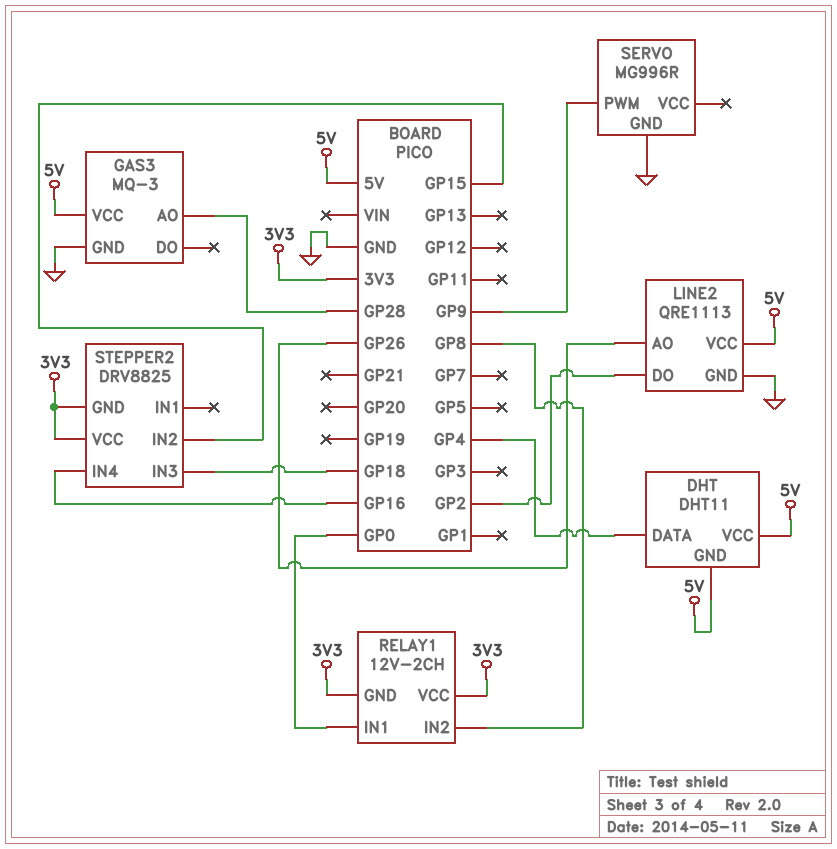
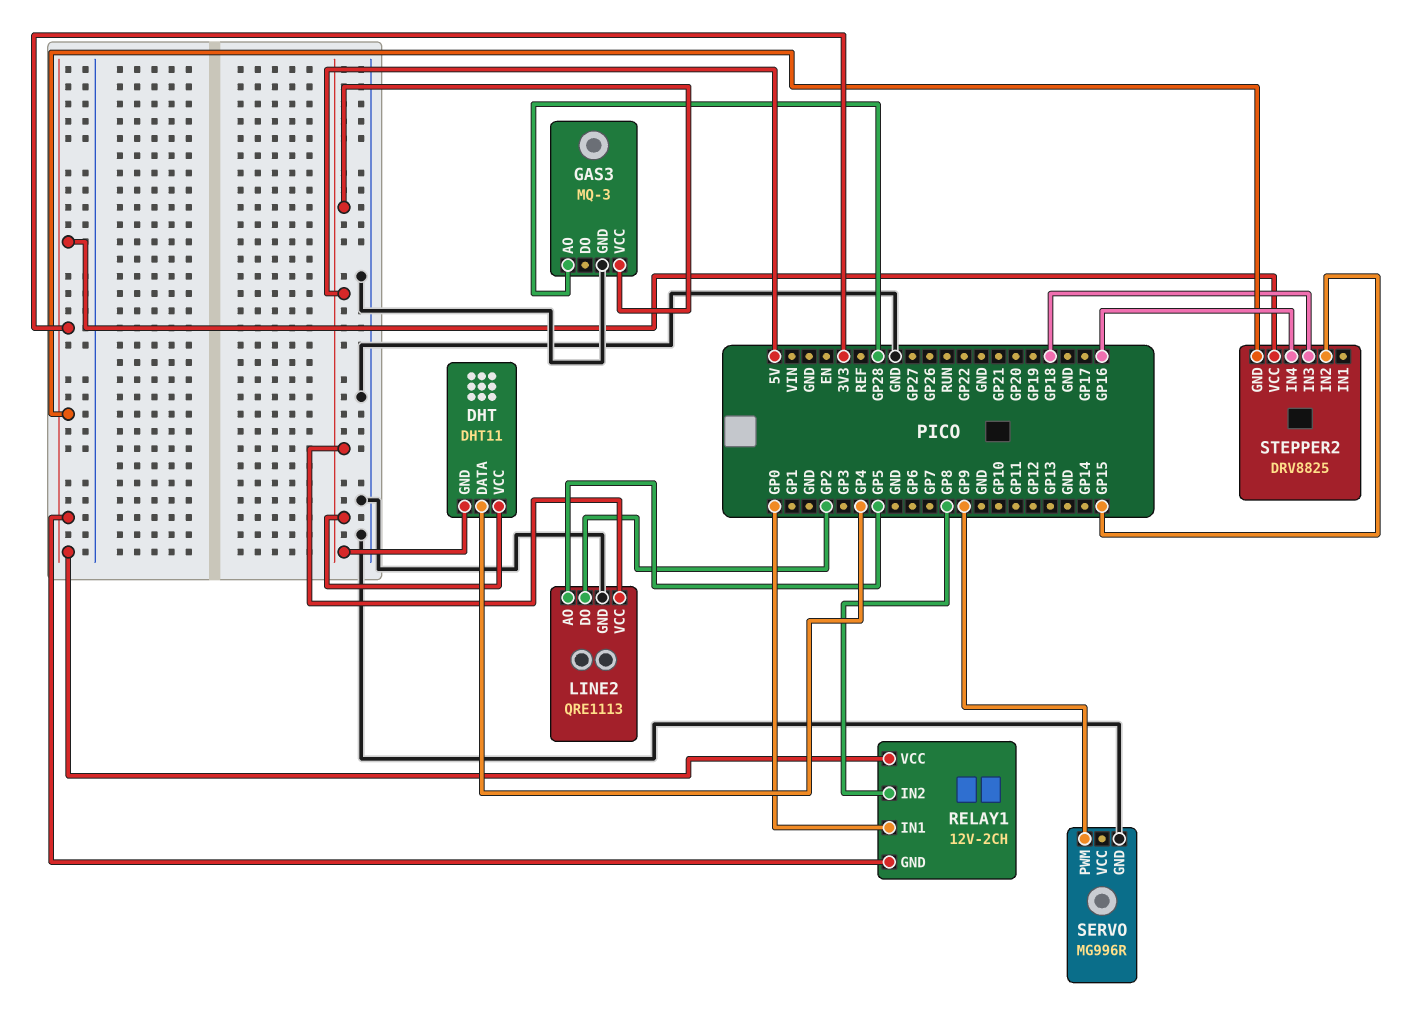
LINE2 pin AO: GP26 -> GP5

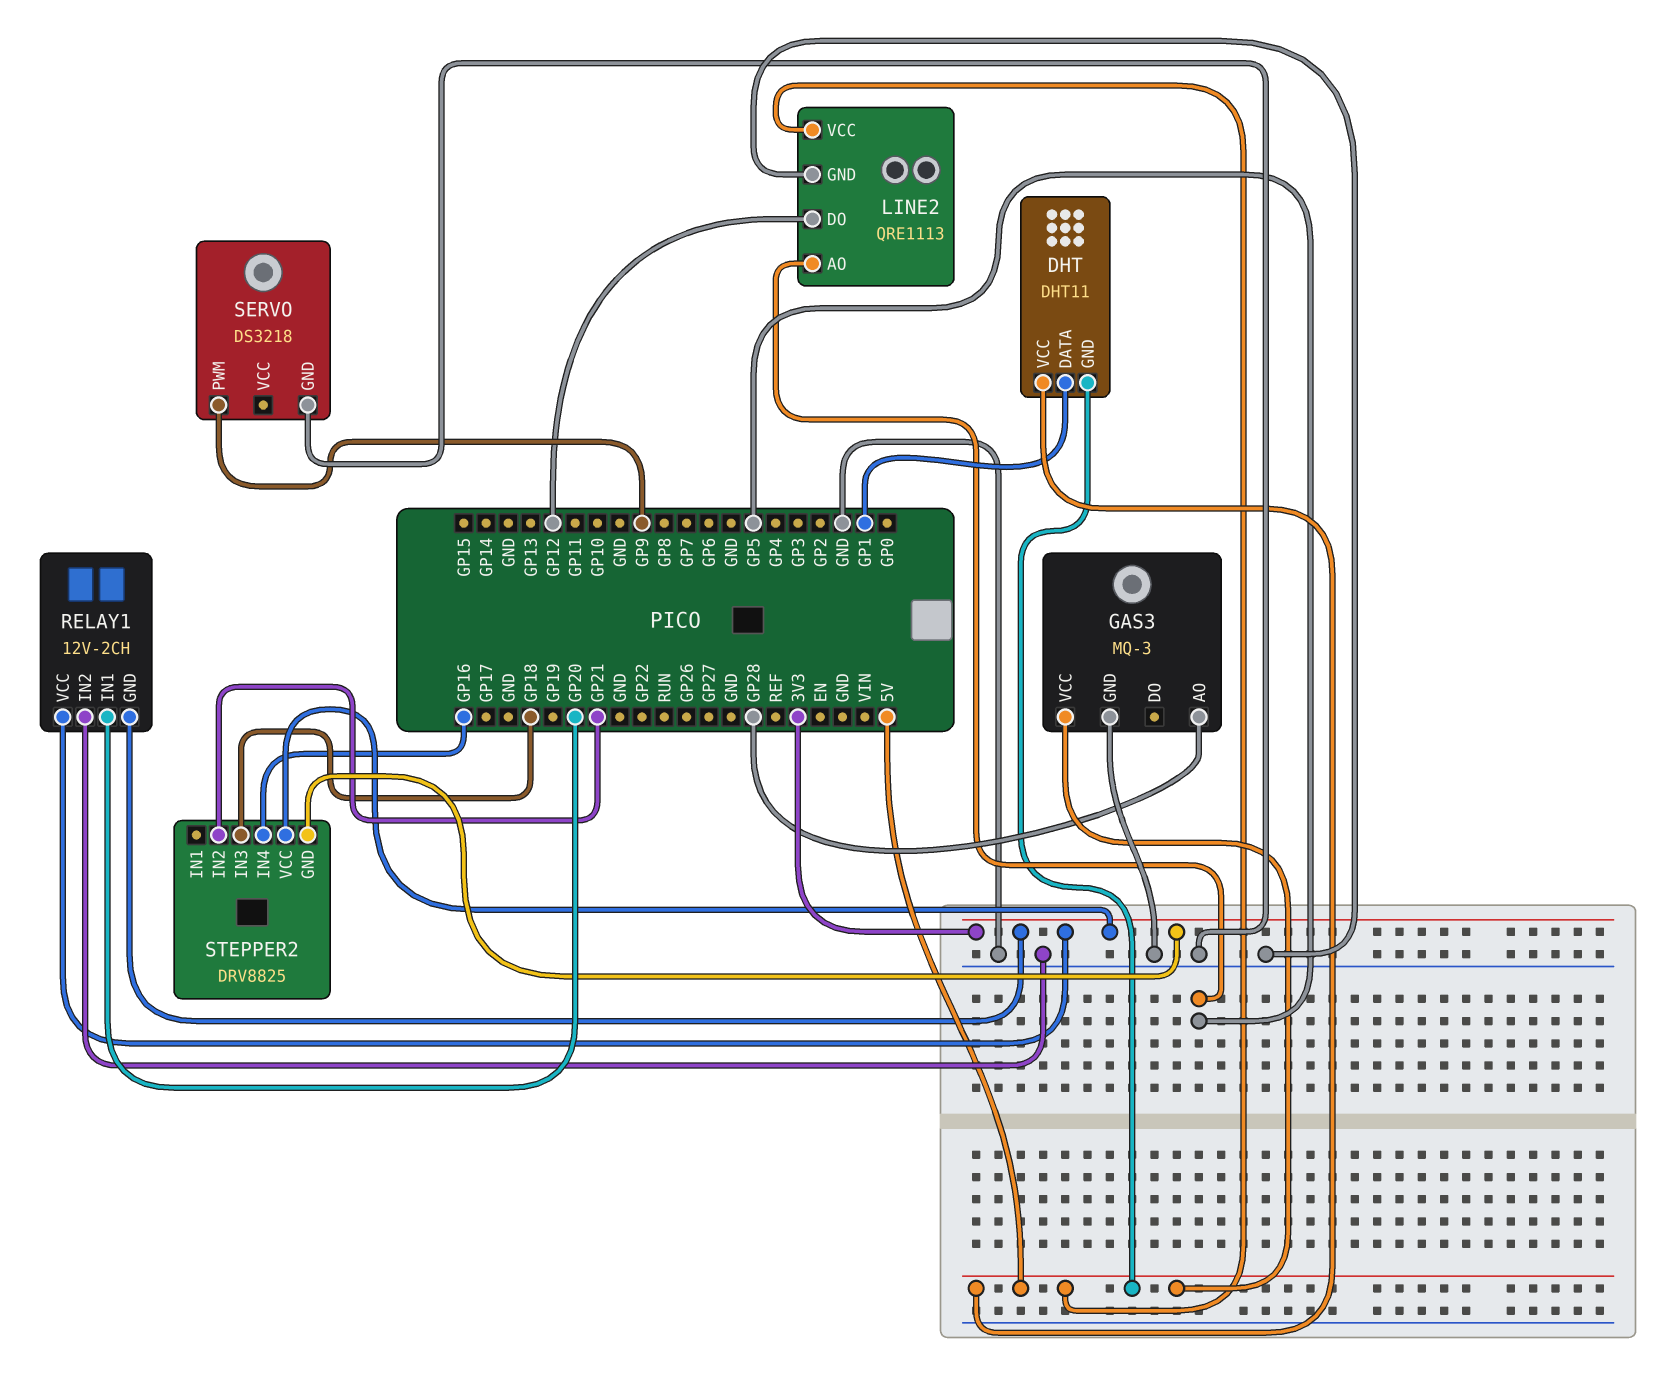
DHT pin DATA: GP4 -> GP1
LINE2 pin DO: GP2 -> GP12
RELAY1 pin IN1: GP0 -> GP20
RELAY1 pin IN2: GP8 -> GND
SERVO: MG996R -> DS3218
STEPPER2 pin IN2: GP15 -> GP21

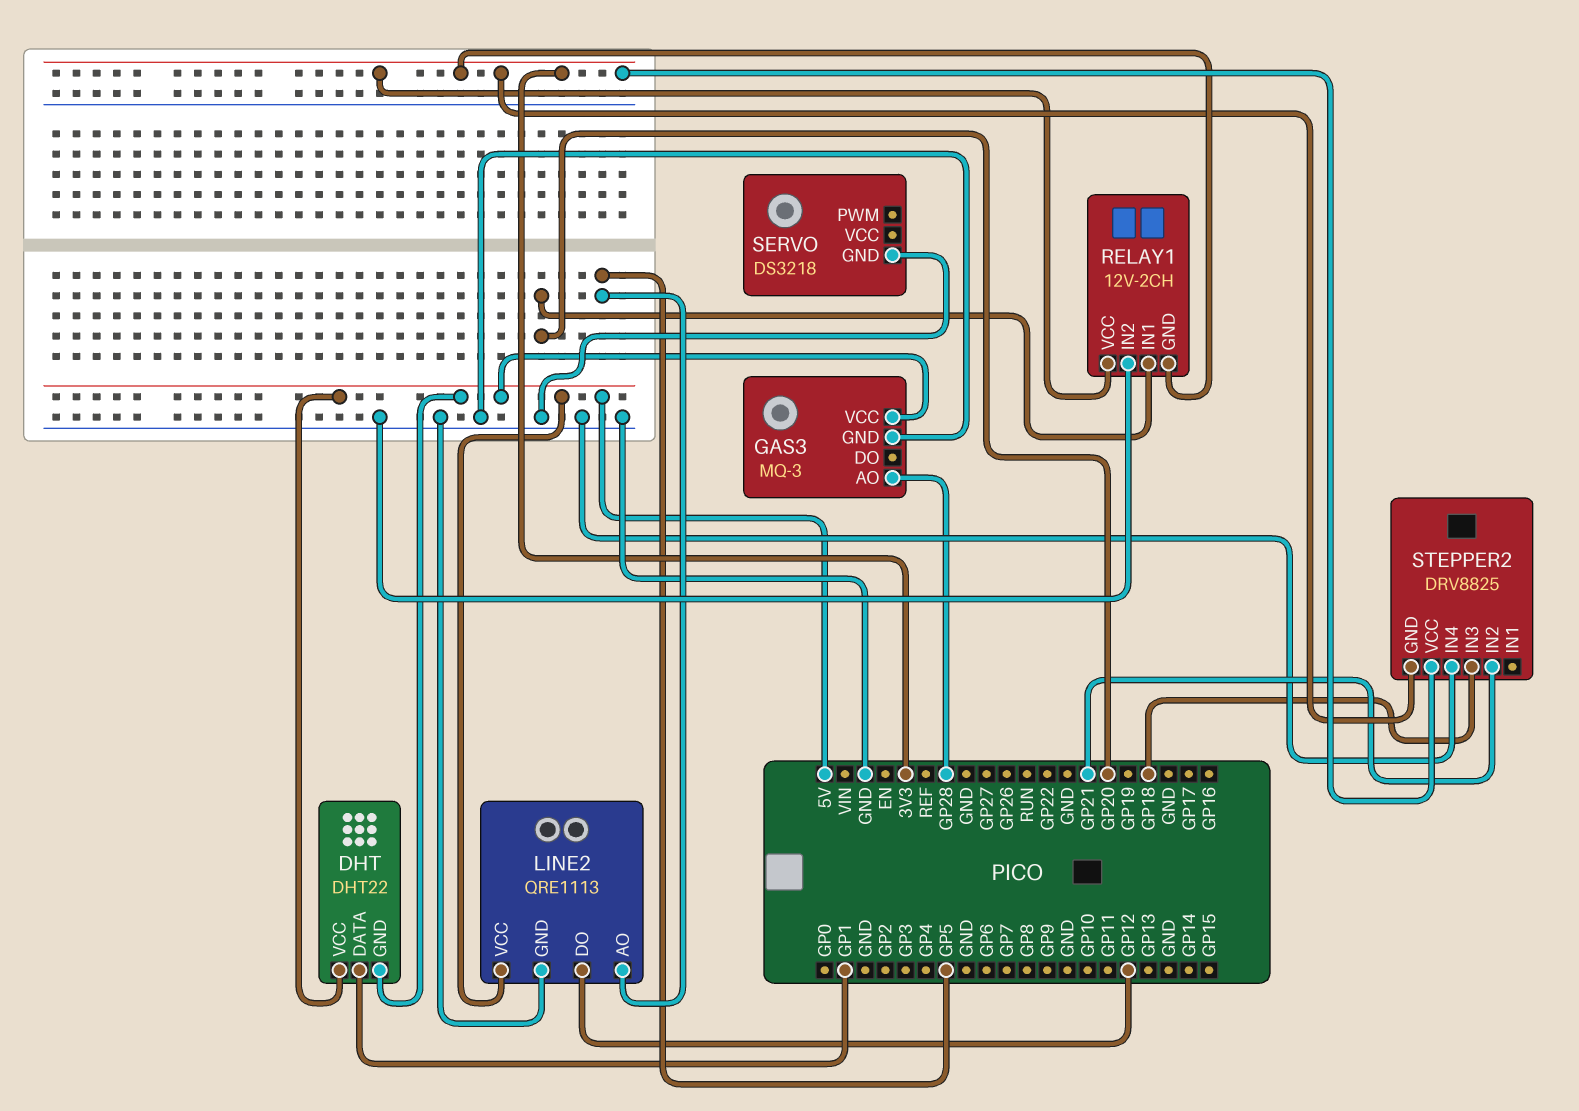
DHT: DHT11 -> DHT22
SERVO pin PWM: GP9 -> none
STEPPER2 pin IN4: GP16 -> GND

